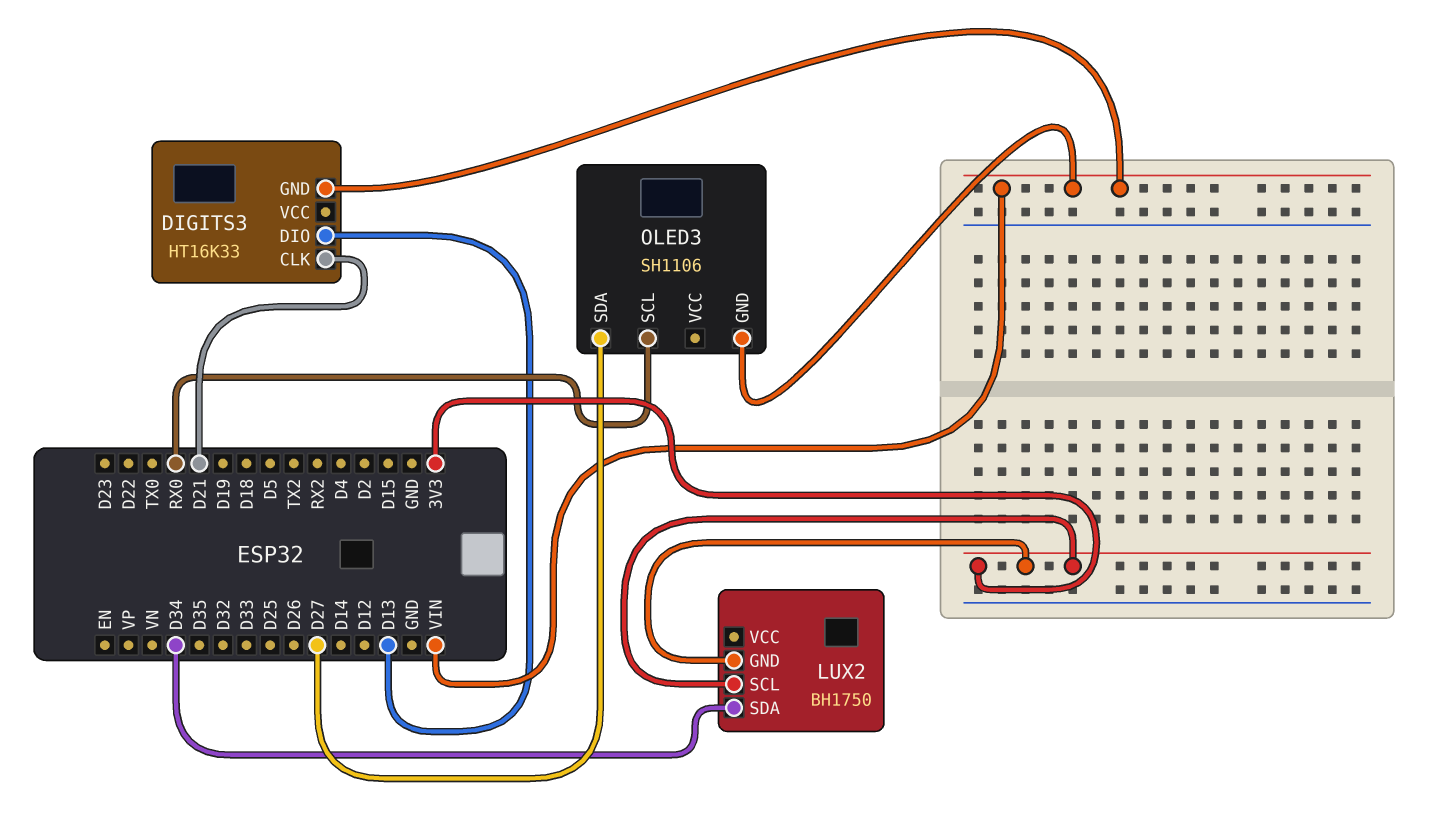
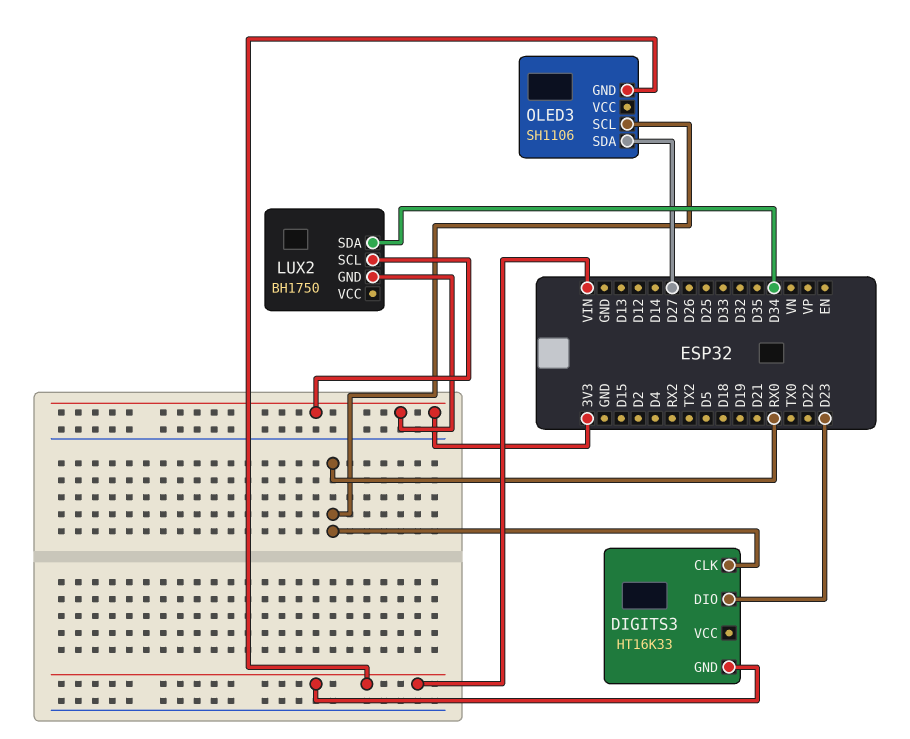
DIGITS3 pin CLK: D21 -> RX0
DIGITS3 pin DIO: D13 -> D23

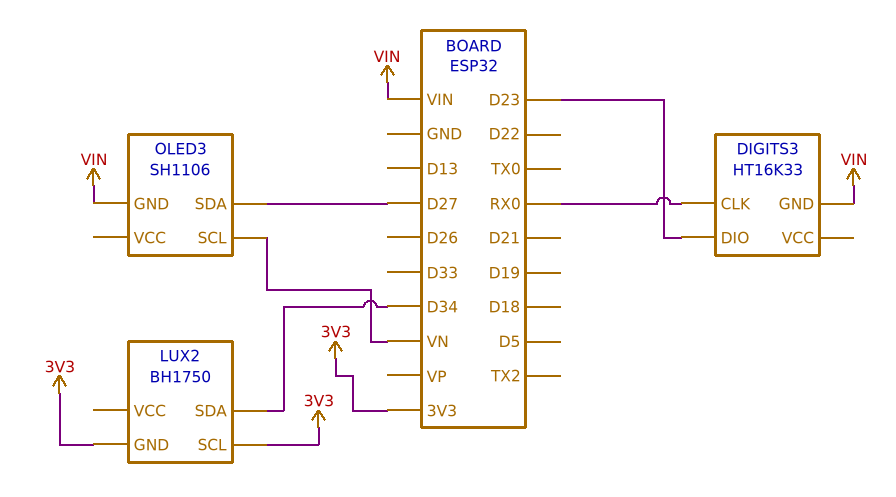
OLED3 pin SCL: RX0 -> VN

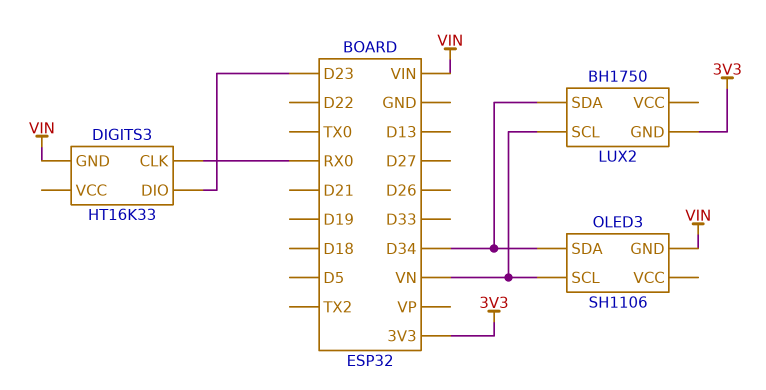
LUX2 pin SCL: 3V3 -> VN
OLED3 pin SDA: D27 -> D34

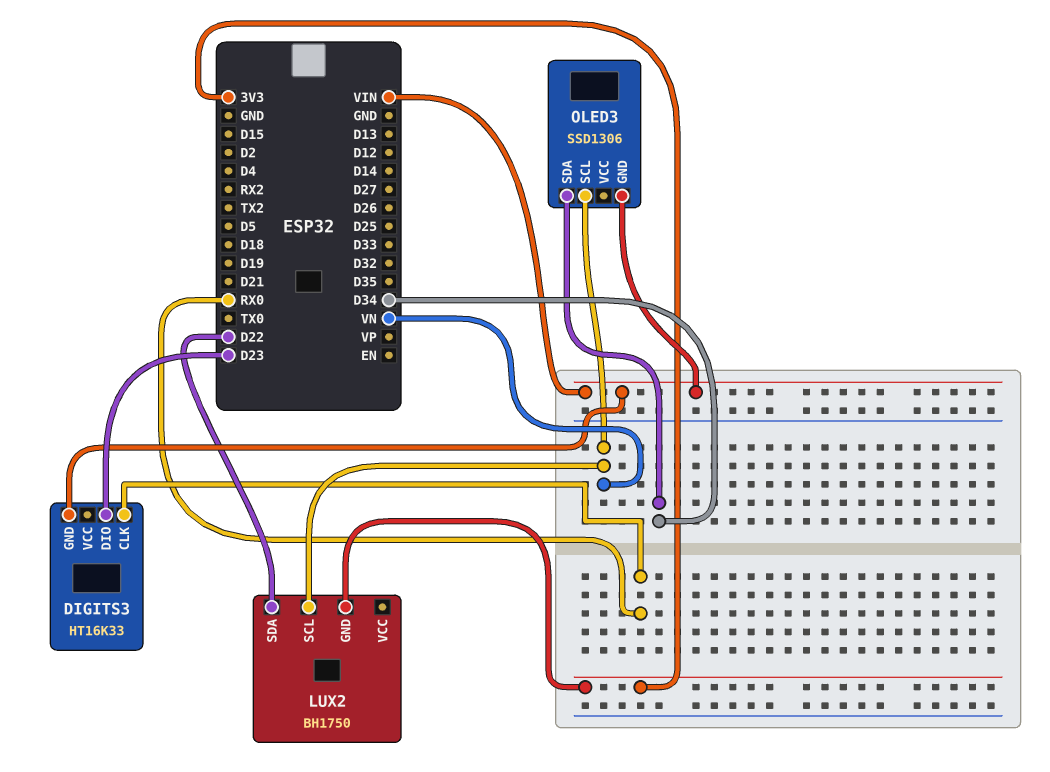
LUX2 pin SDA: D34 -> D22
OLED3: SH1106 -> SSD1306

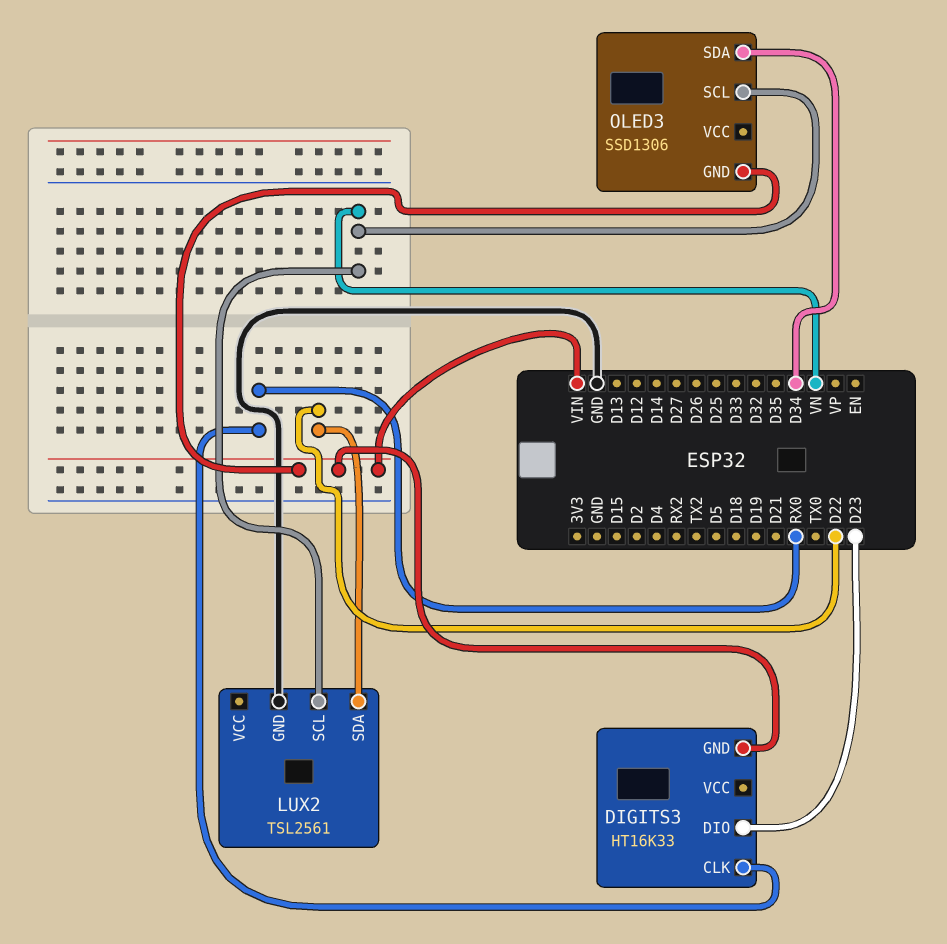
LUX2: BH1750 -> TSL2561
LUX2 pin GND: 3V3 -> GND

